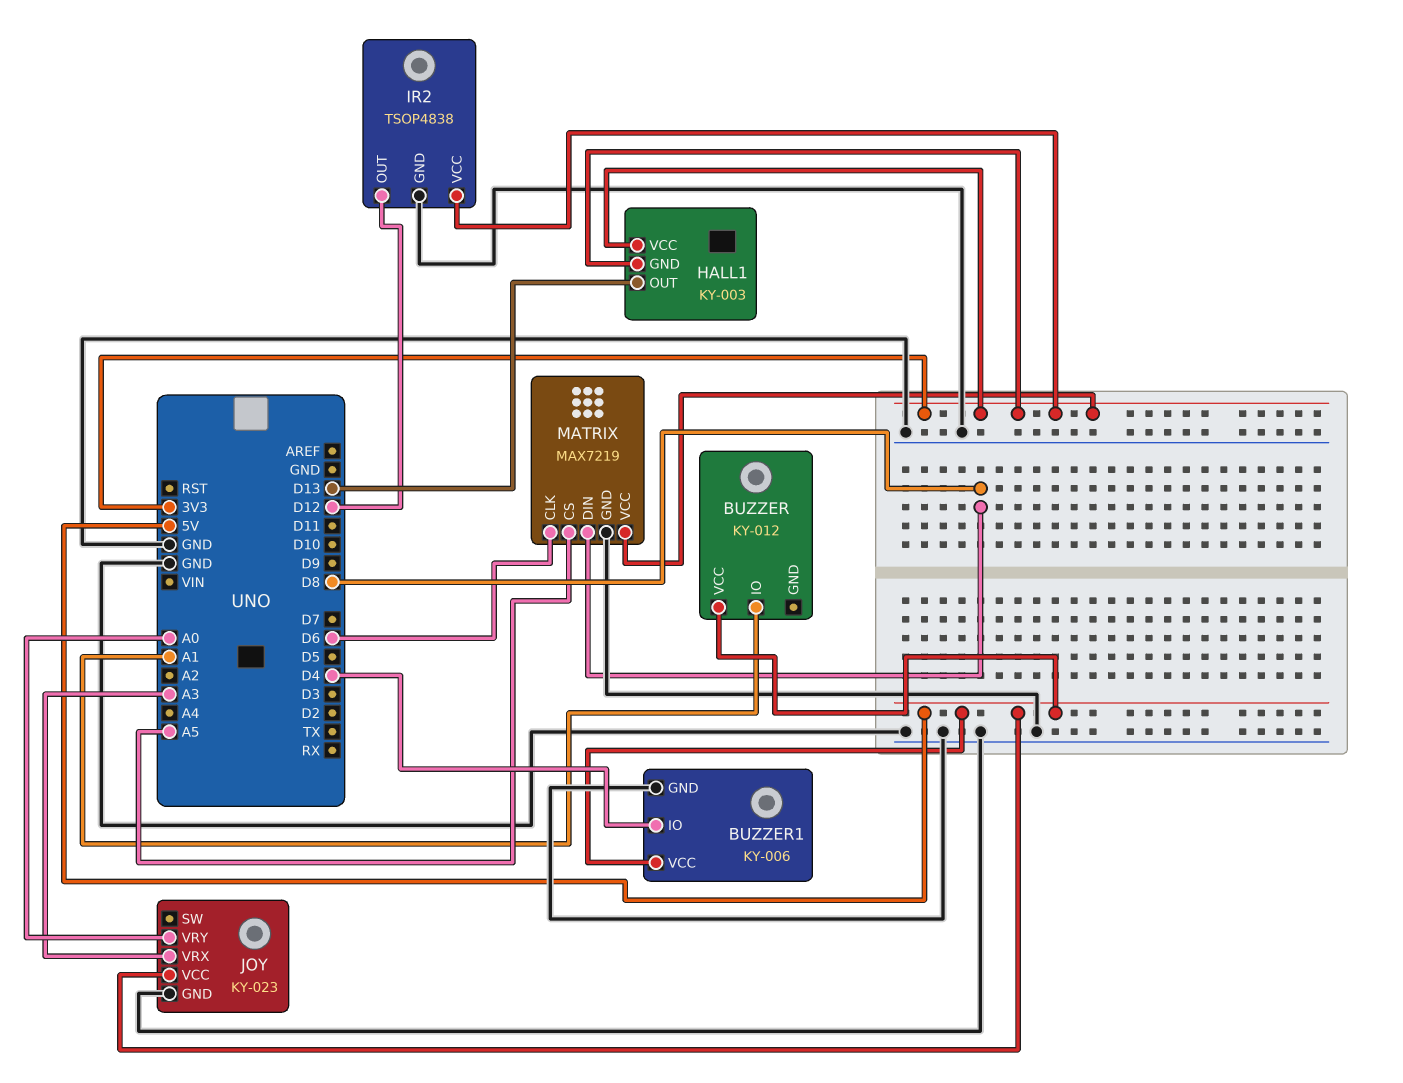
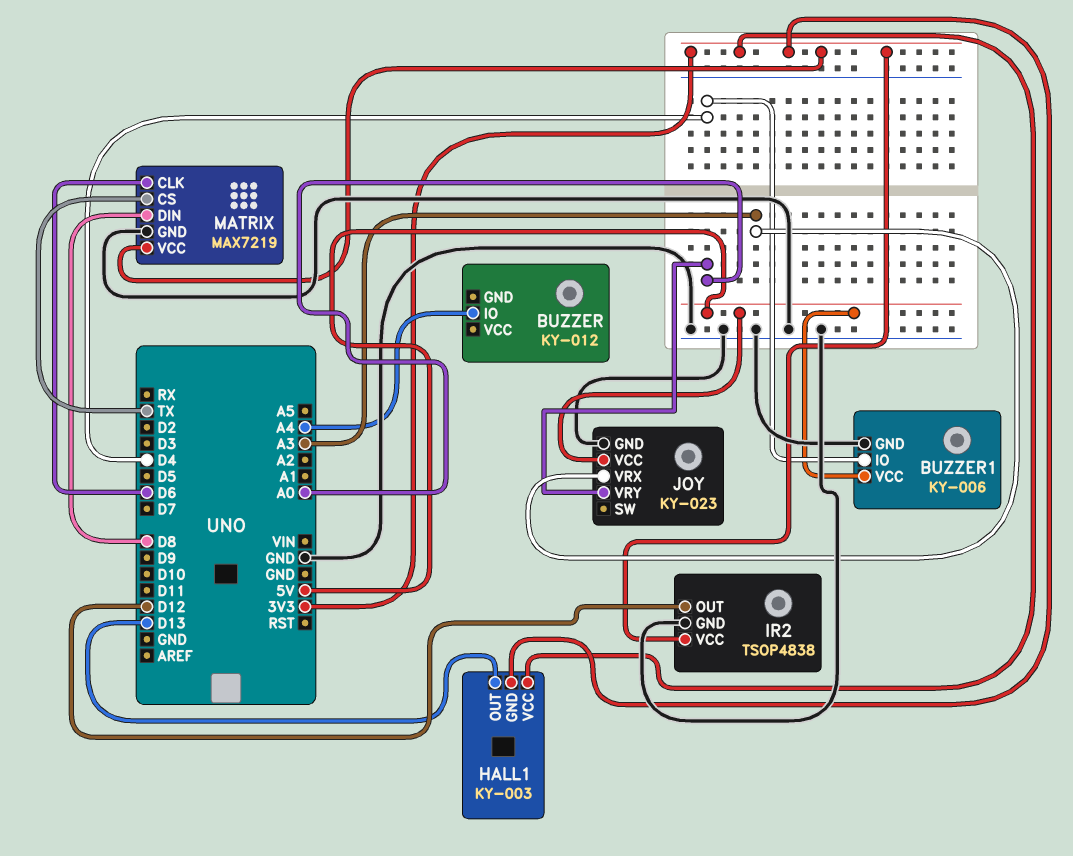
BUZZER pin IO: A1 -> A4
BUZZER pin VCC: 5V -> none
MATRIX pin CS: A5 -> TX

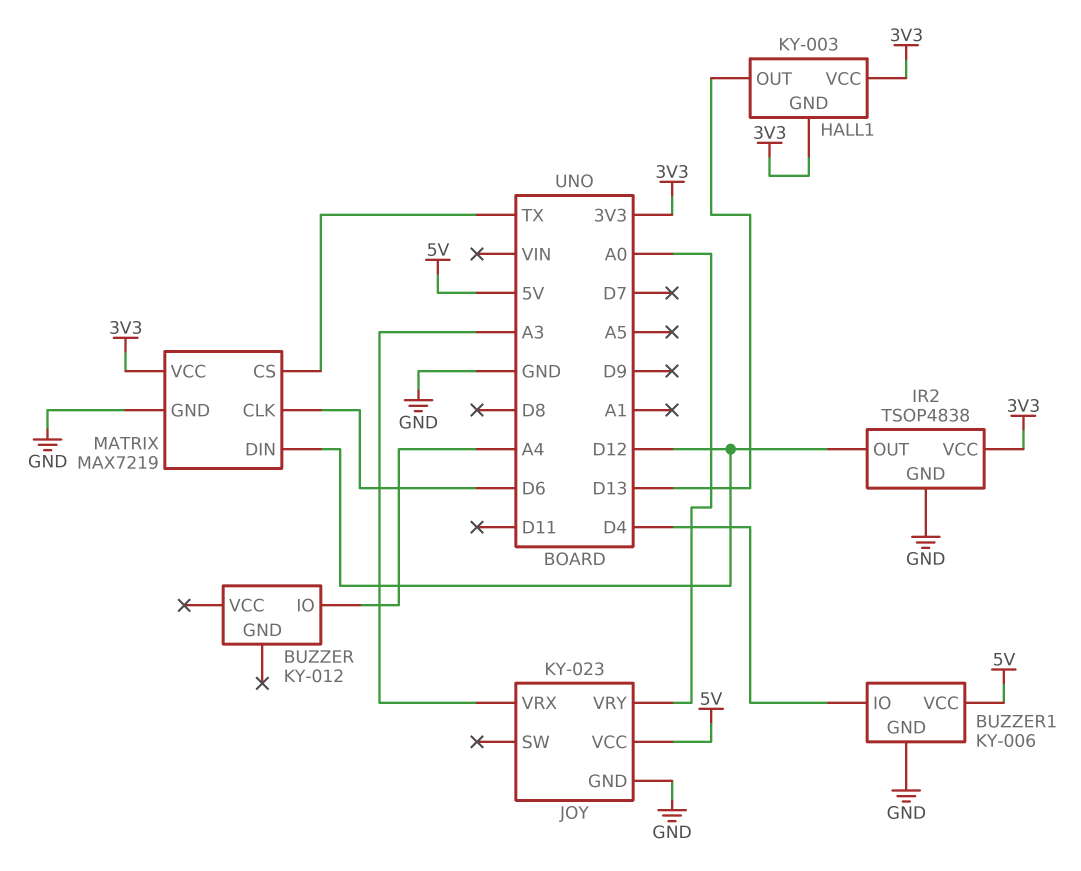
MATRIX pin DIN: D8 -> D12

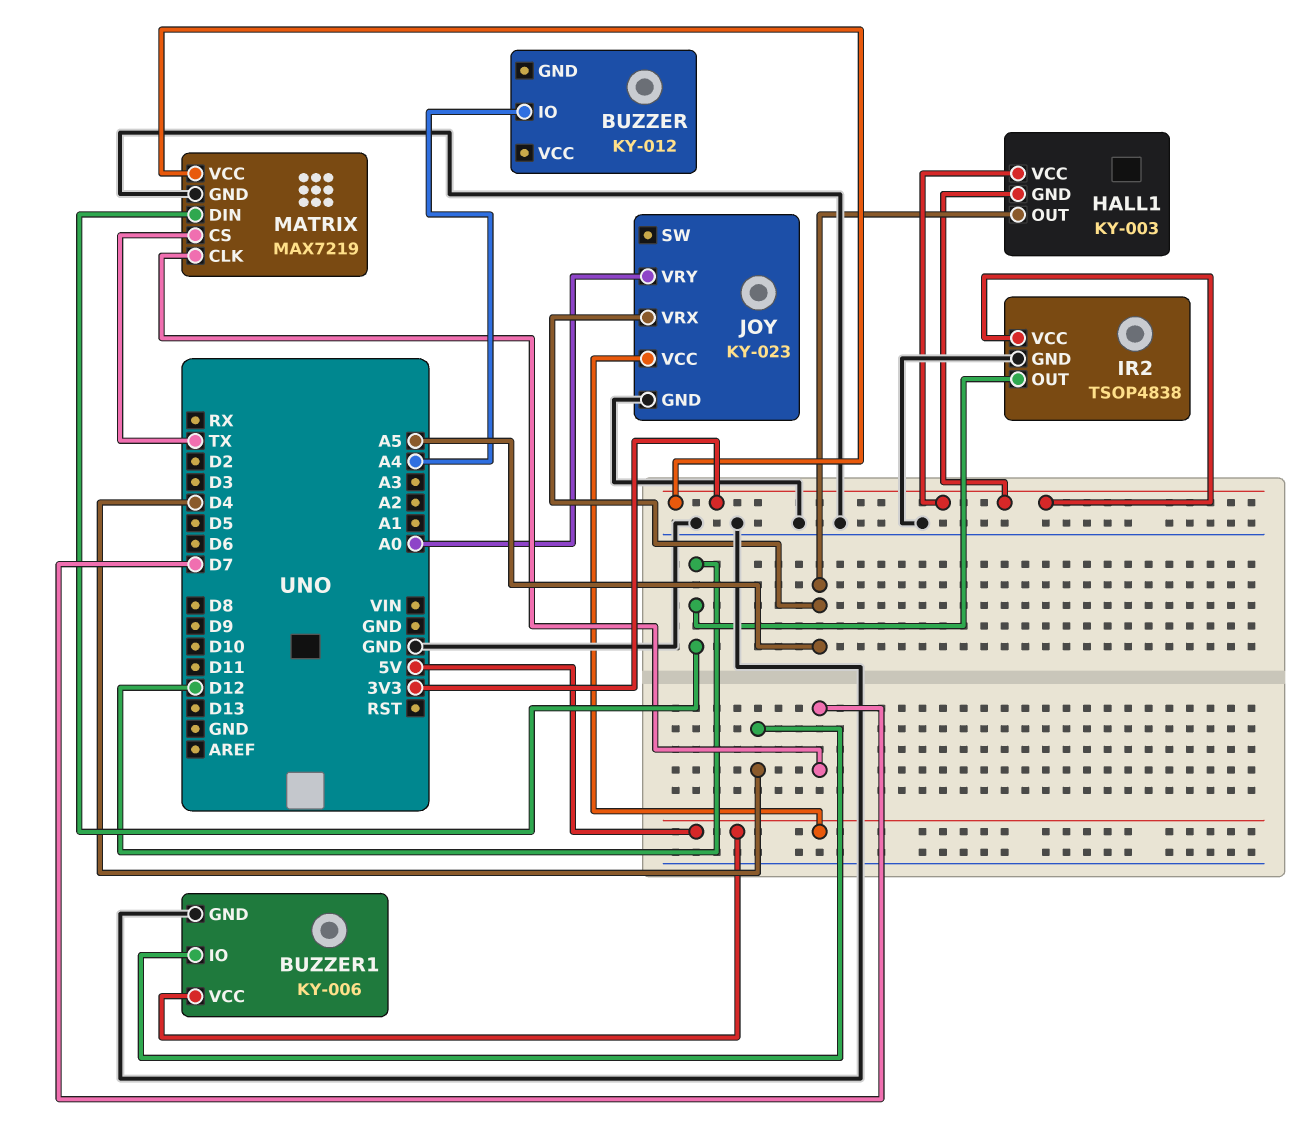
HALL1 pin OUT: D13 -> A5
JOY pin VRX: A3 -> A5
MATRIX pin CLK: D6 -> D7

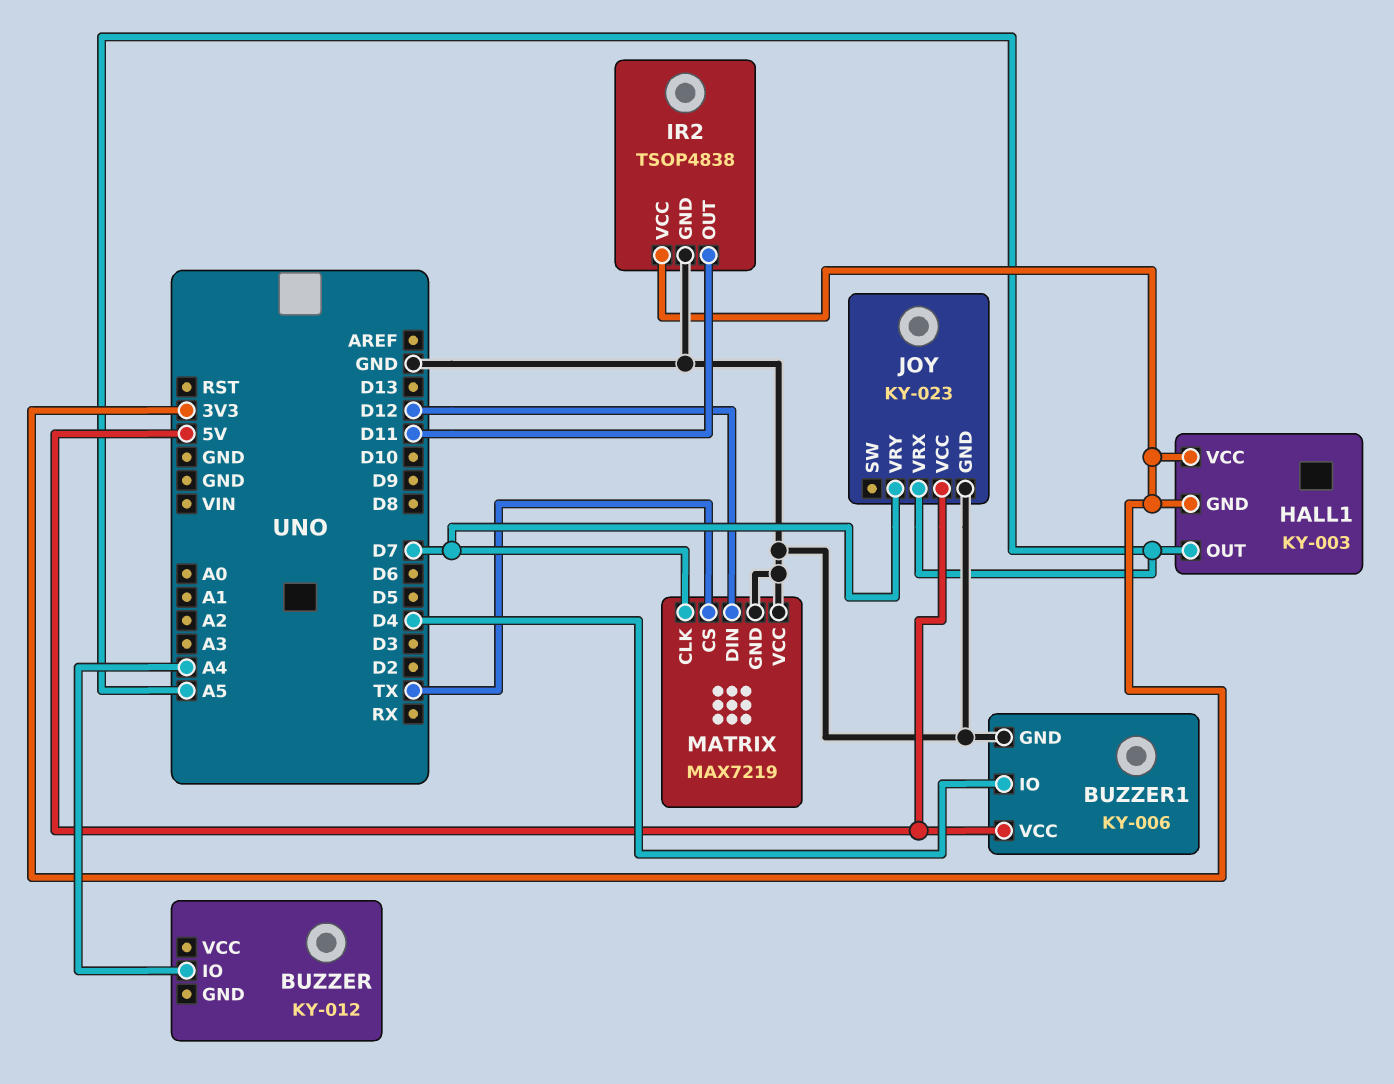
IR2 pin OUT: D12 -> D11
JOY pin VRY: A0 -> D7
MATRIX pin VCC: 3V3 -> GND

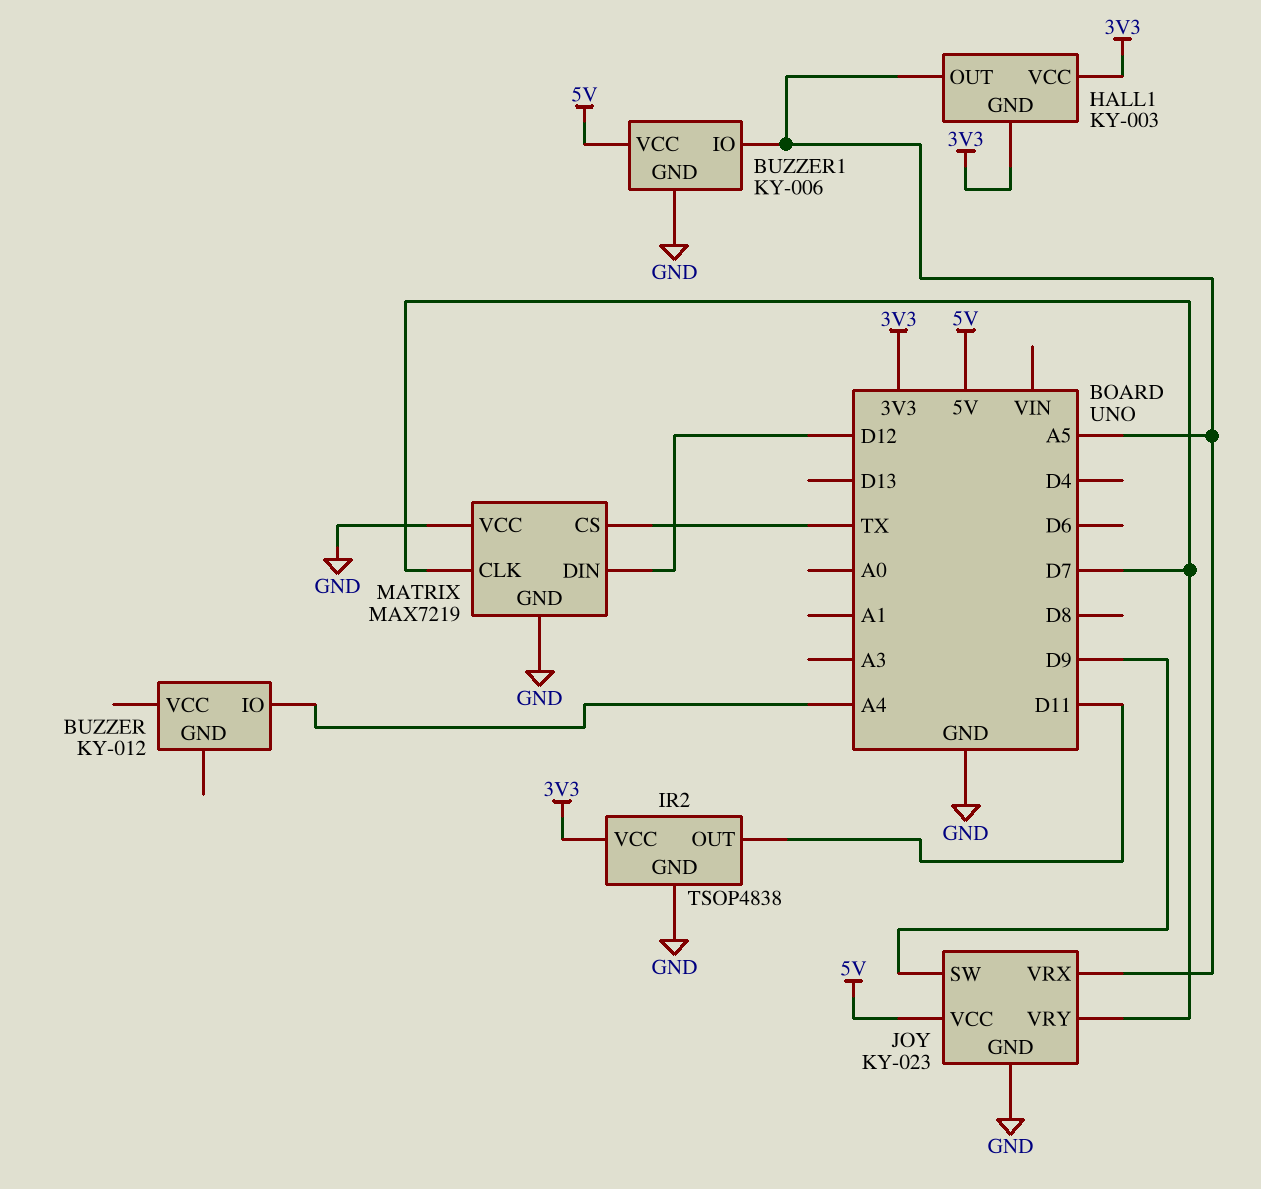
BUZZER1 pin IO: D4 -> A5
JOY pin SW: none -> D9

